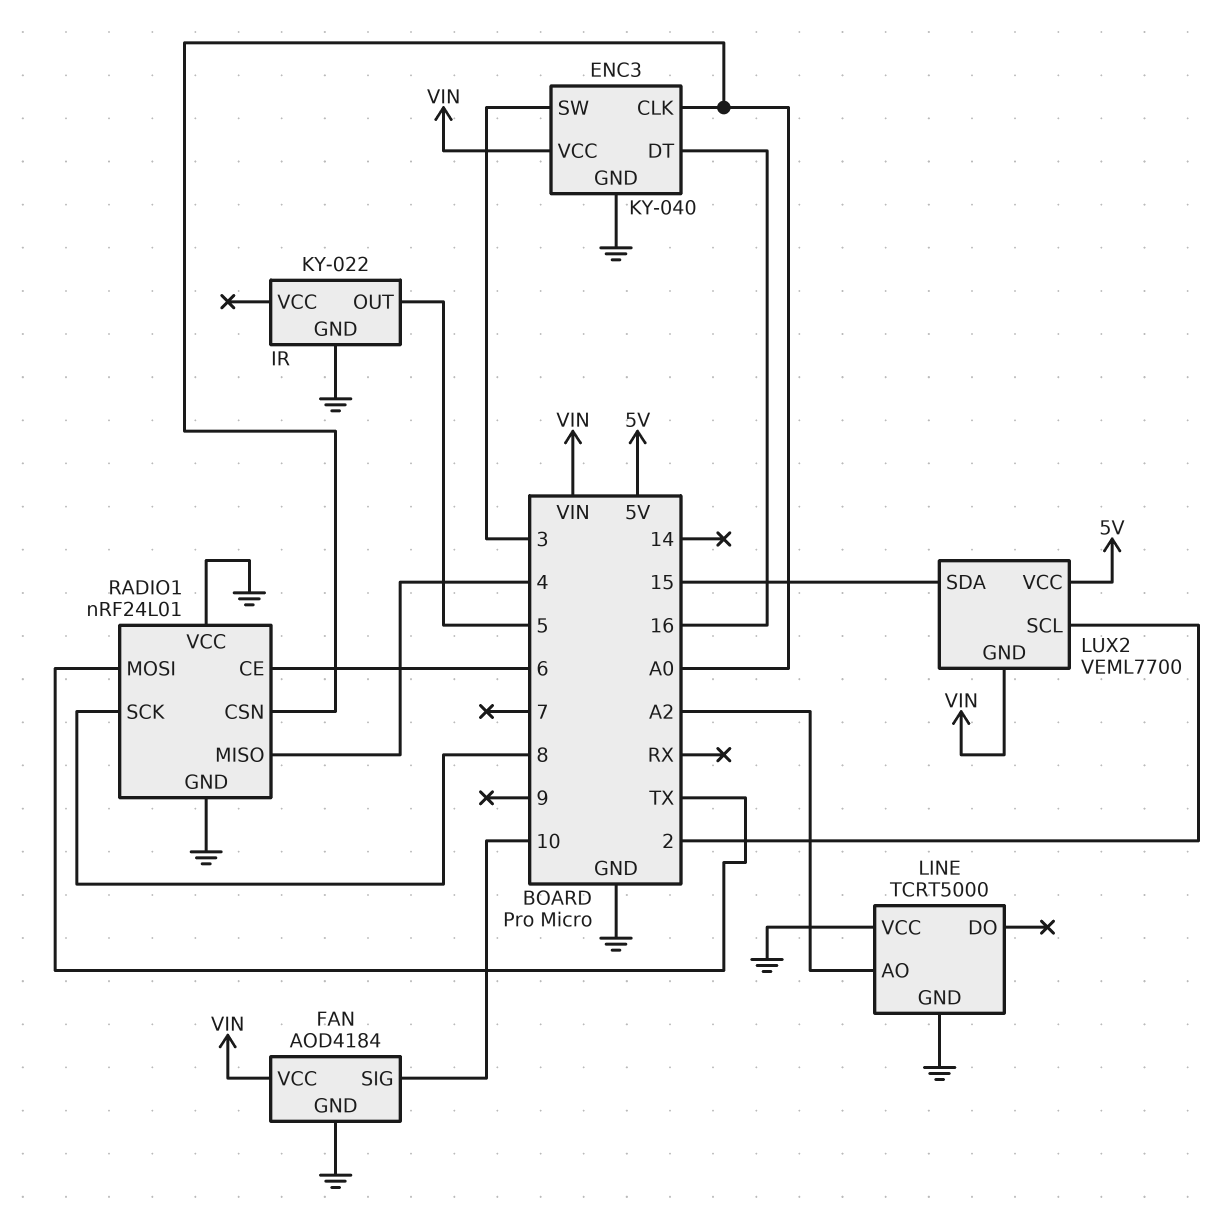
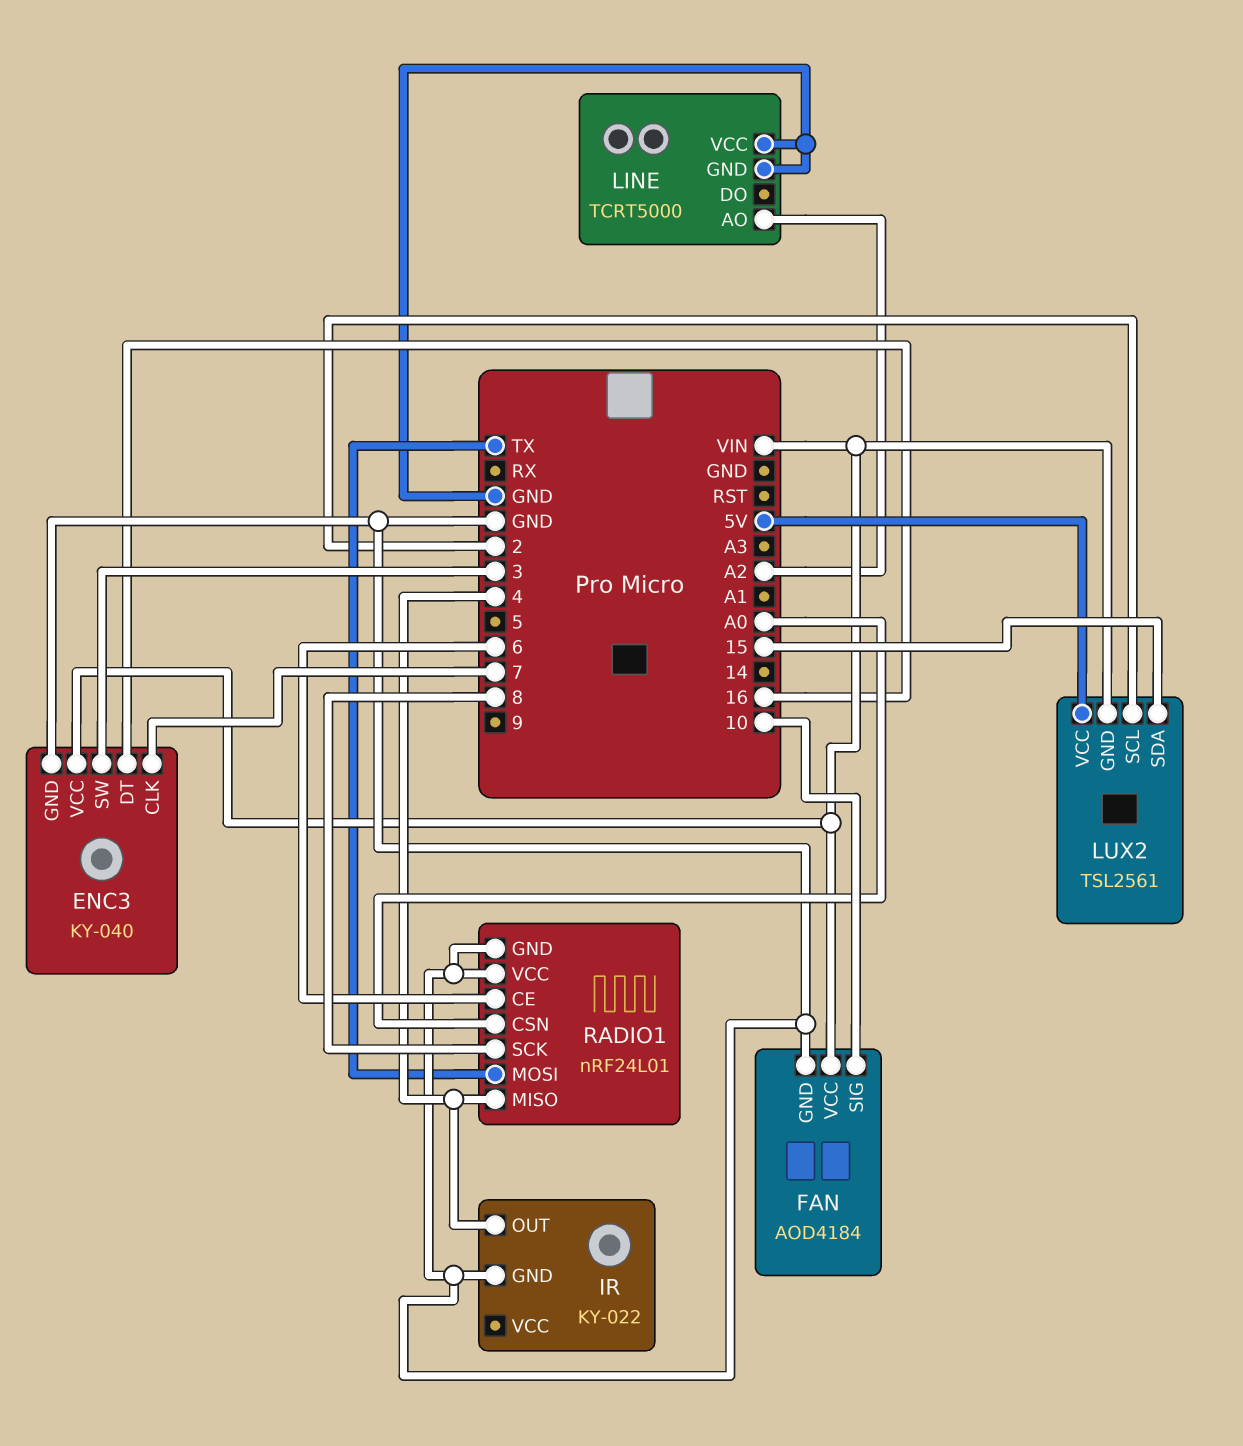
ENC3 pin CLK: A0 -> 7
IR pin OUT: 5 -> 4
LUX2: VEML7700 -> TSL2561

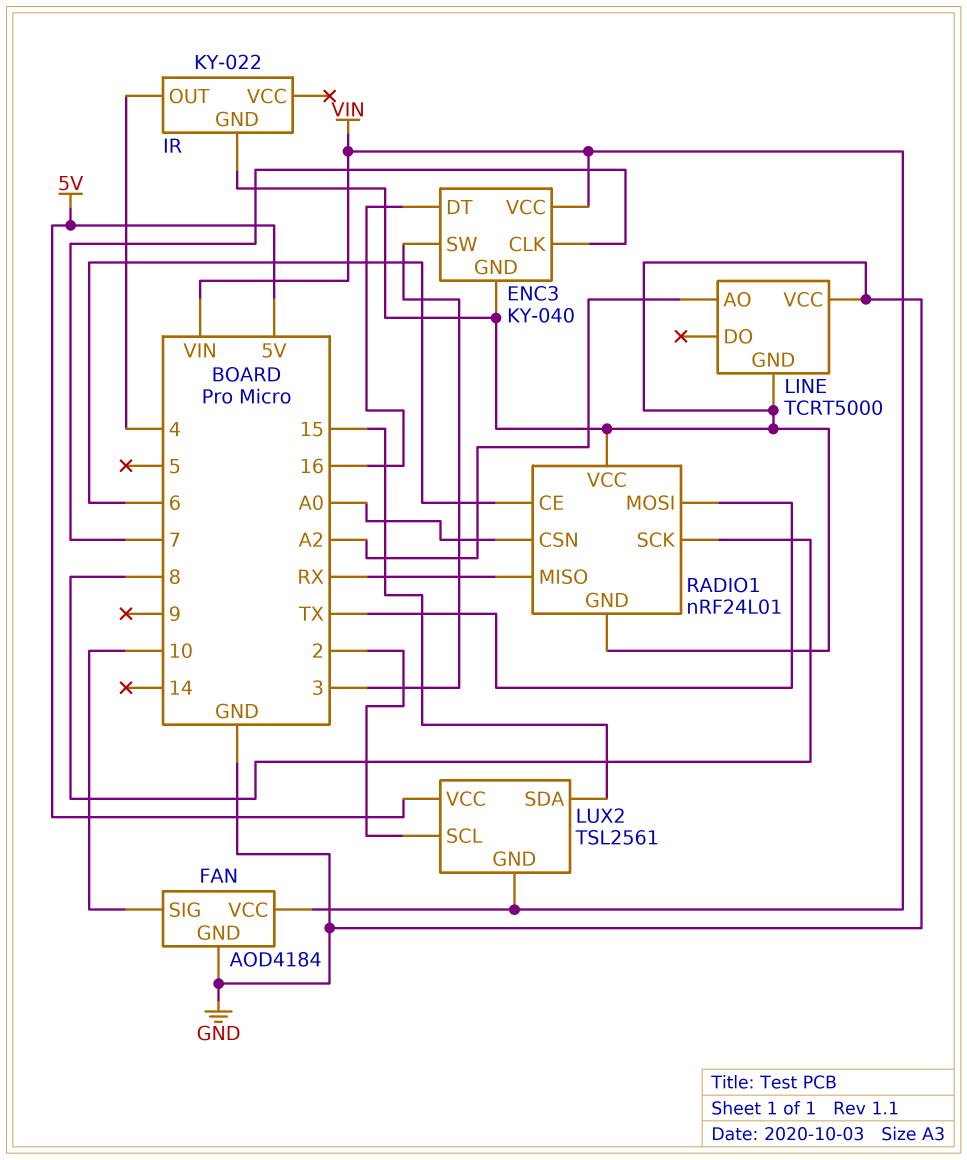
RADIO1 pin MISO: 4 -> RX

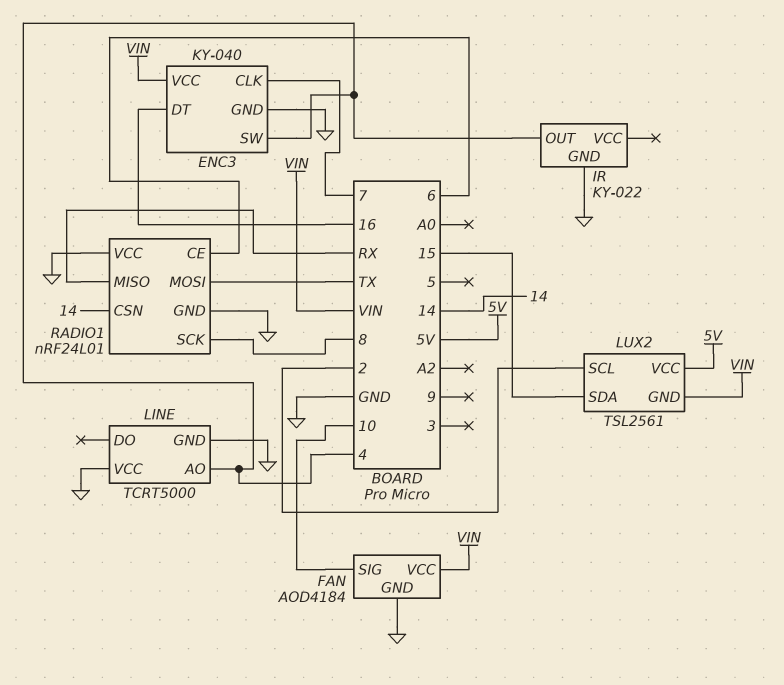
ENC3 pin SW: 3 -> 4
LINE pin AO: A2 -> 4
RADIO1 pin CSN: A0 -> 14

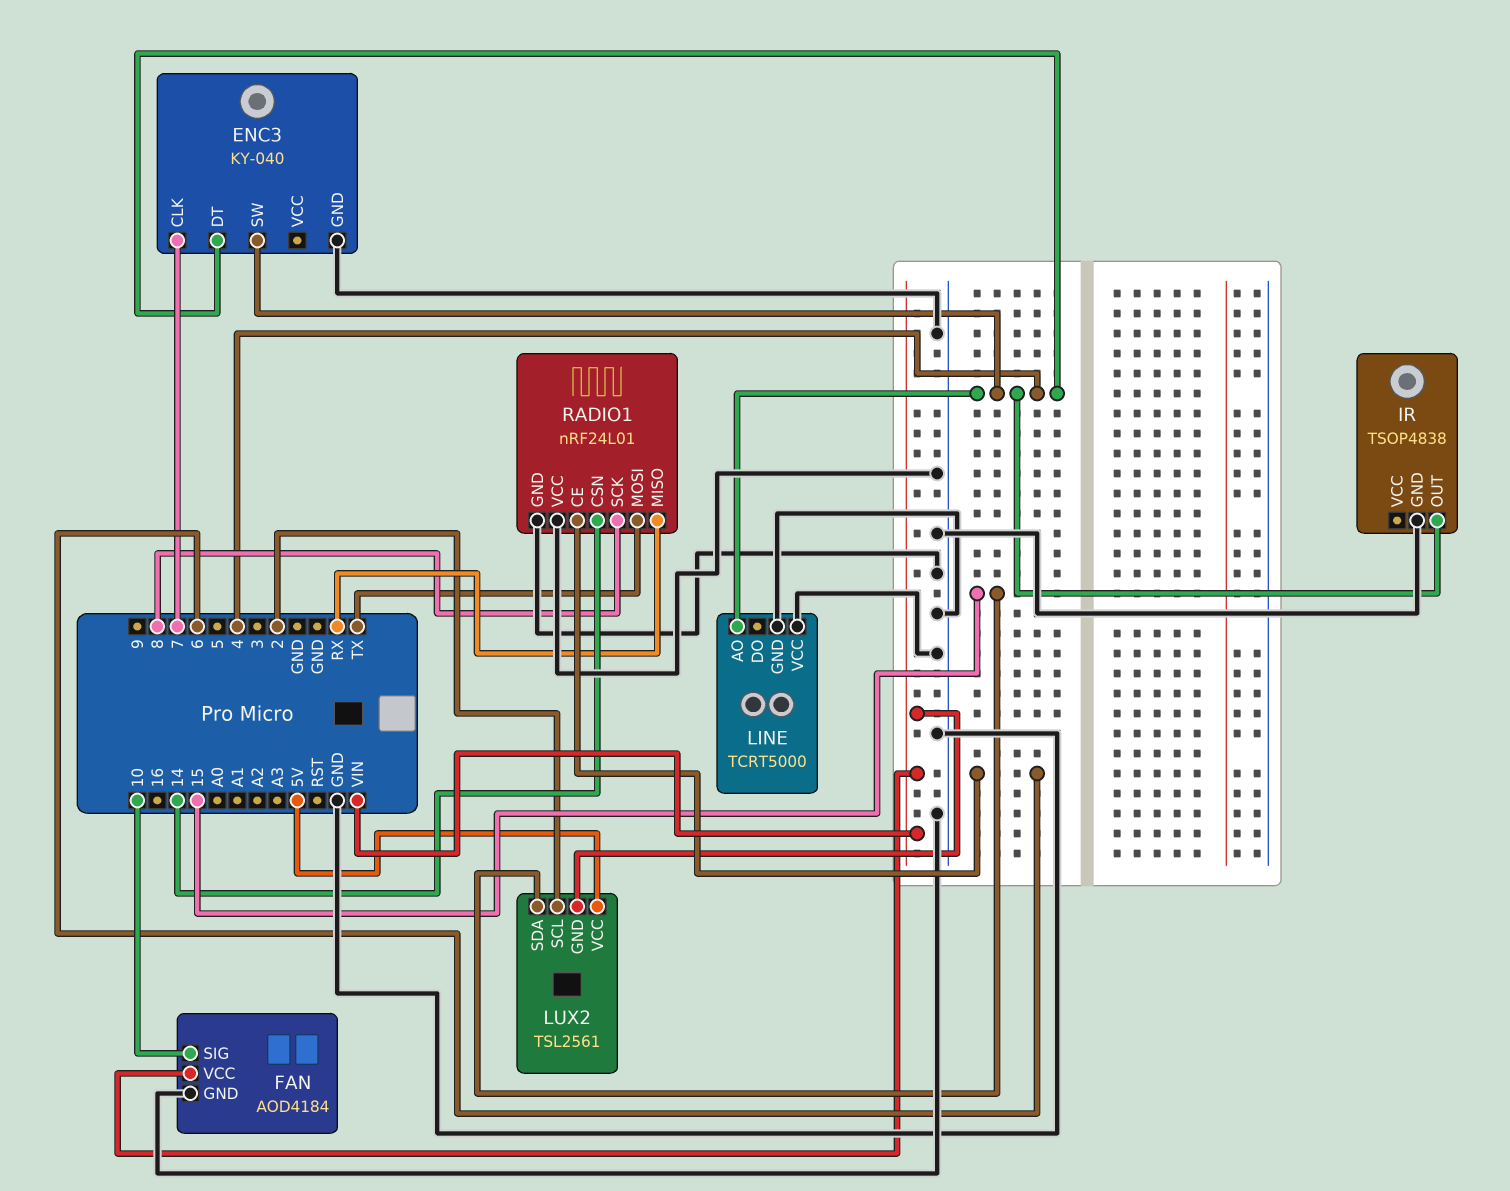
ENC3 pin DT: 16 -> 4
ENC3 pin VCC: VIN -> none
IR: KY-022 -> TSOP4838

